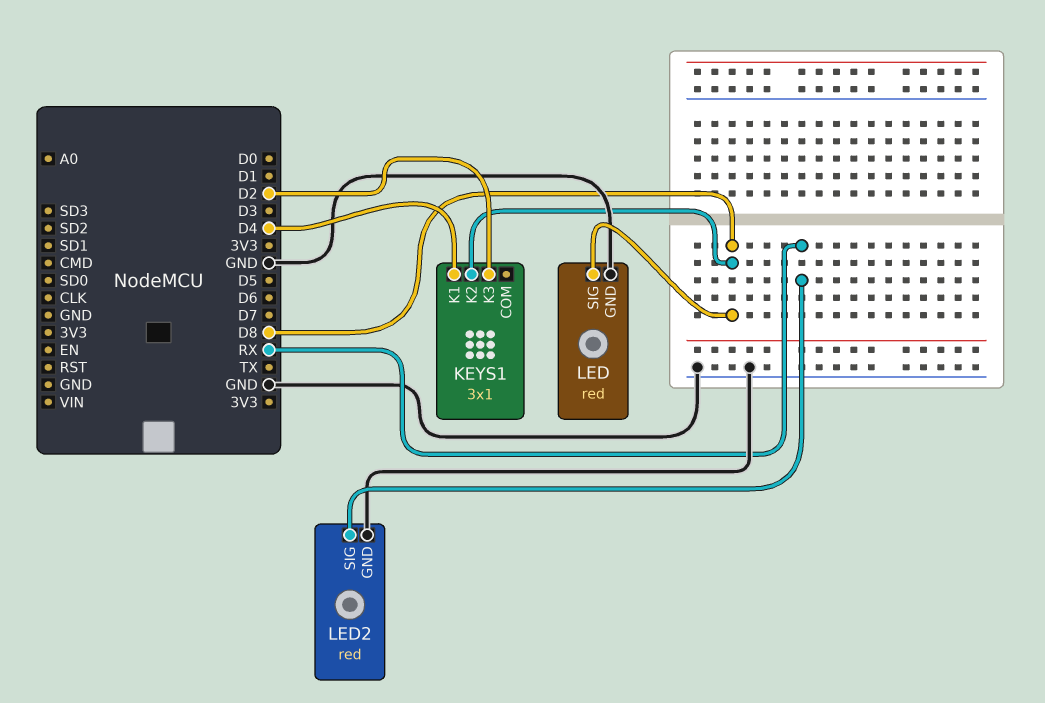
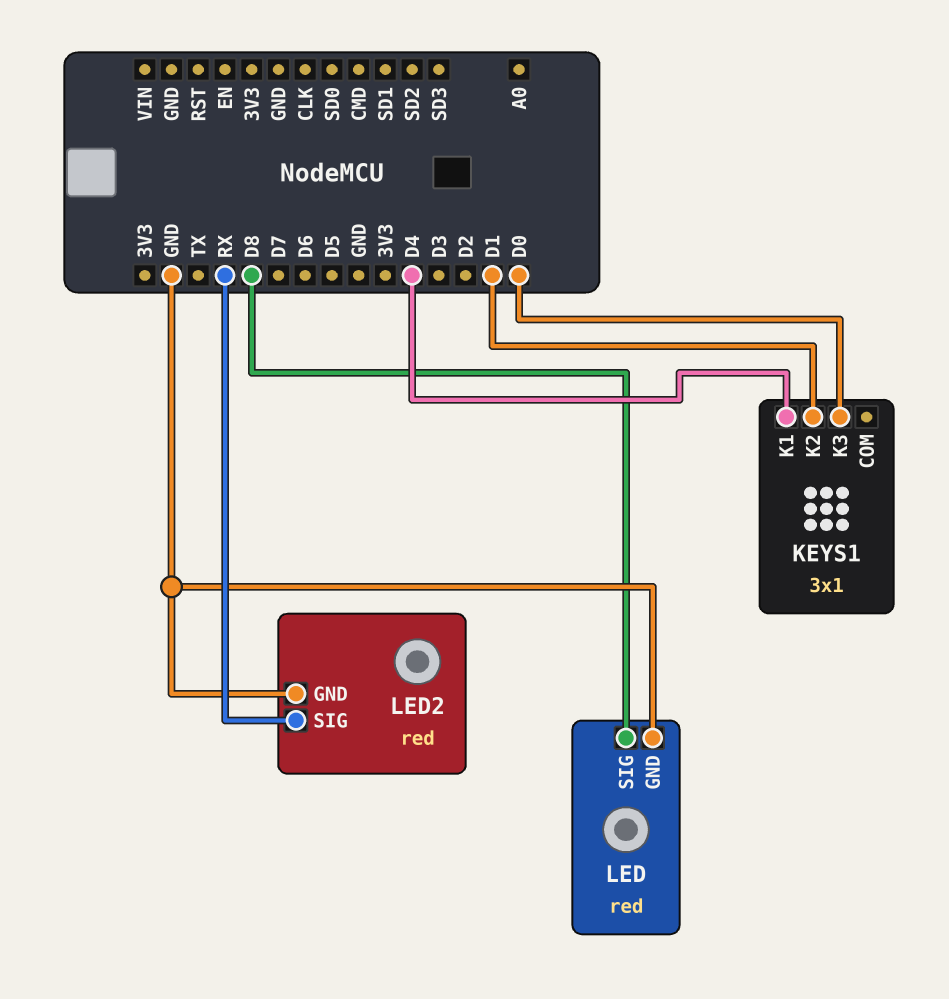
KEYS1 pin K2: D8 -> D1
KEYS1 pin K3: D2 -> D0

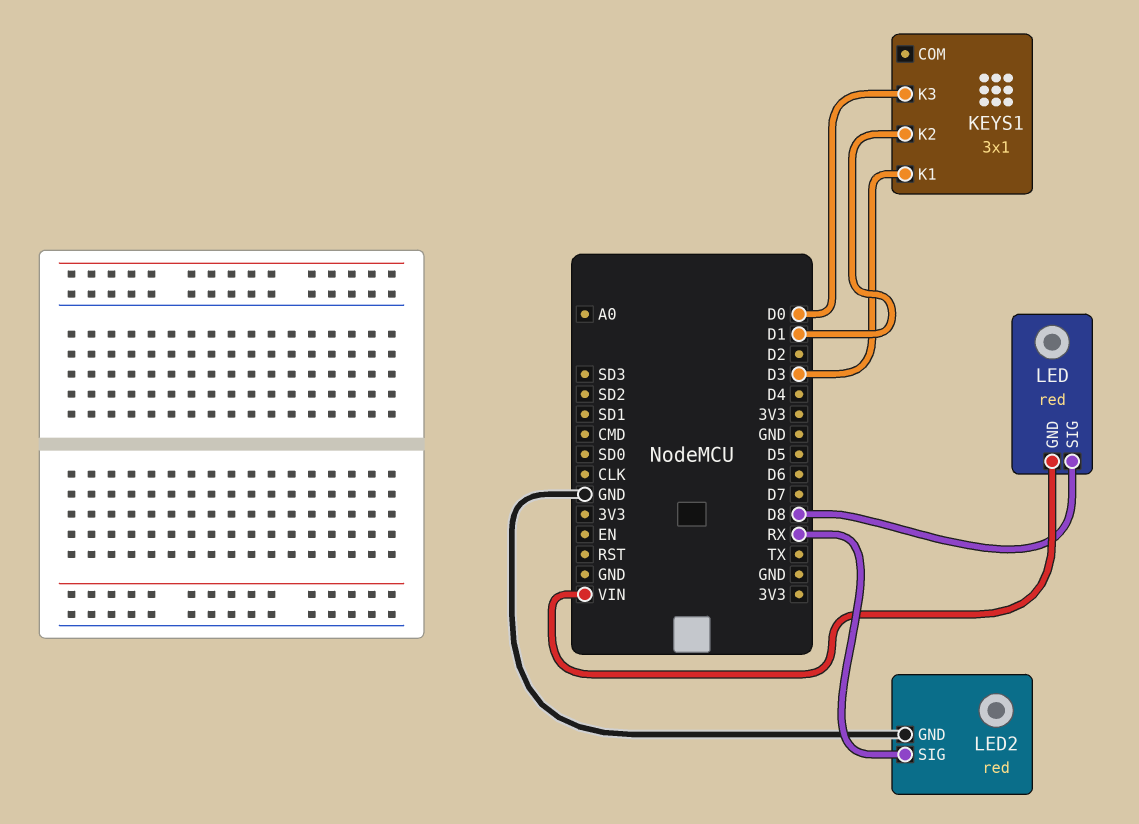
KEYS1 pin K1: D4 -> D3
LED pin GND: GND -> VIN

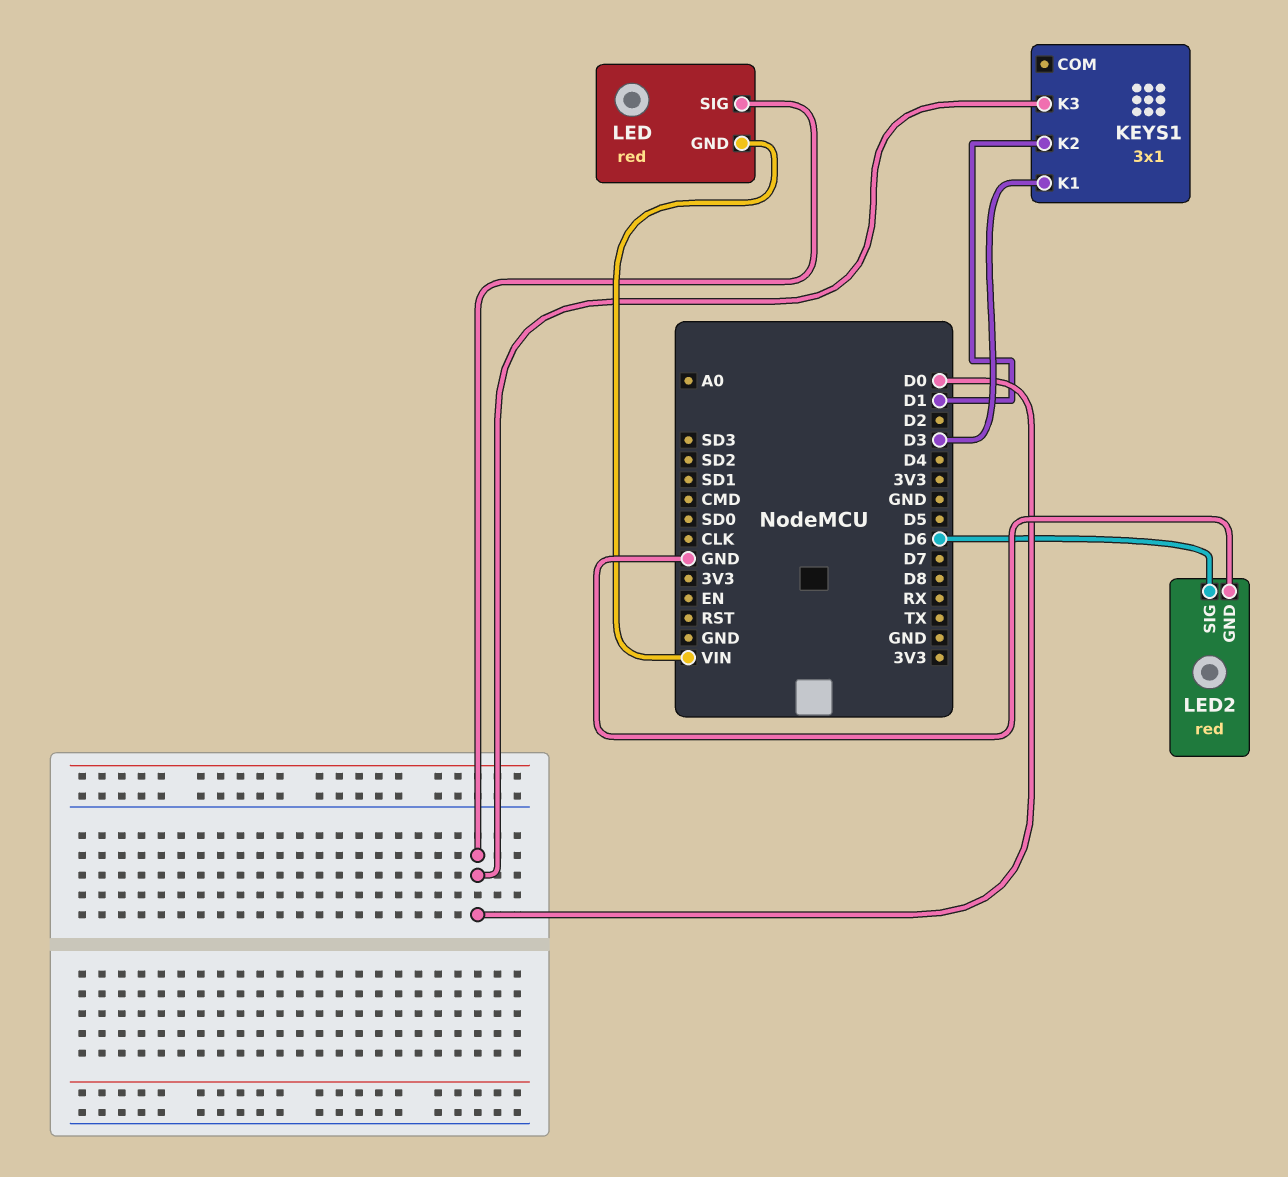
LED pin SIG: D8 -> D0
LED2 pin SIG: RX -> D6

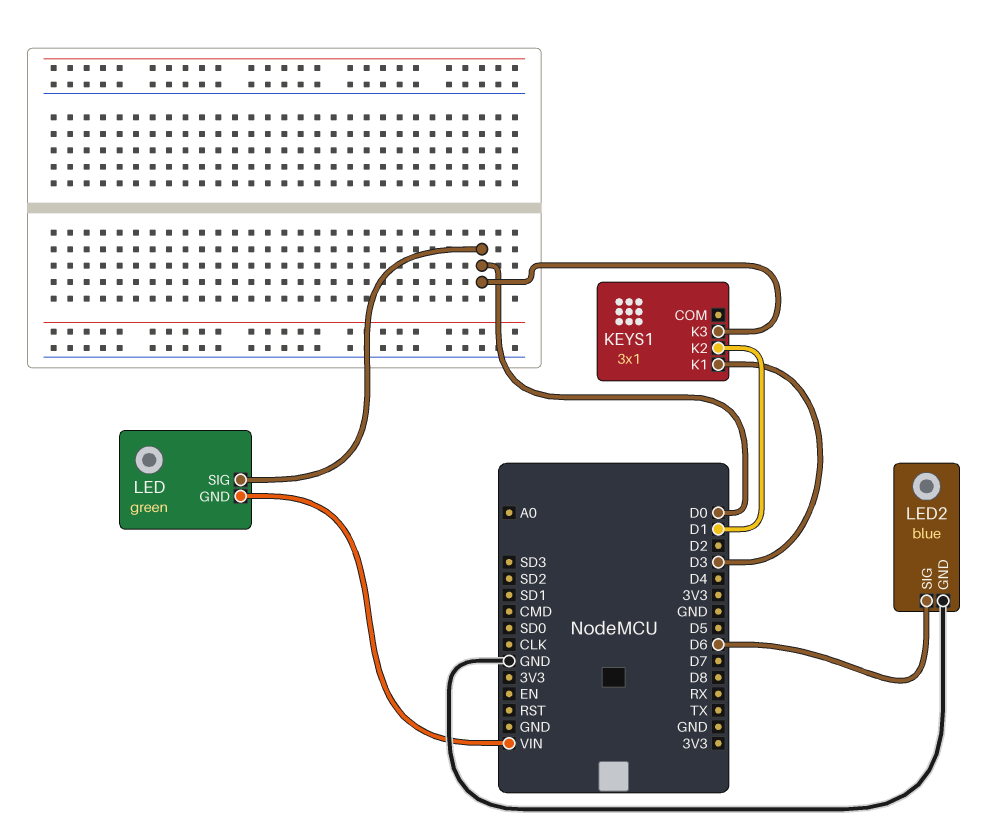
LED: red -> green
LED2: red -> blue

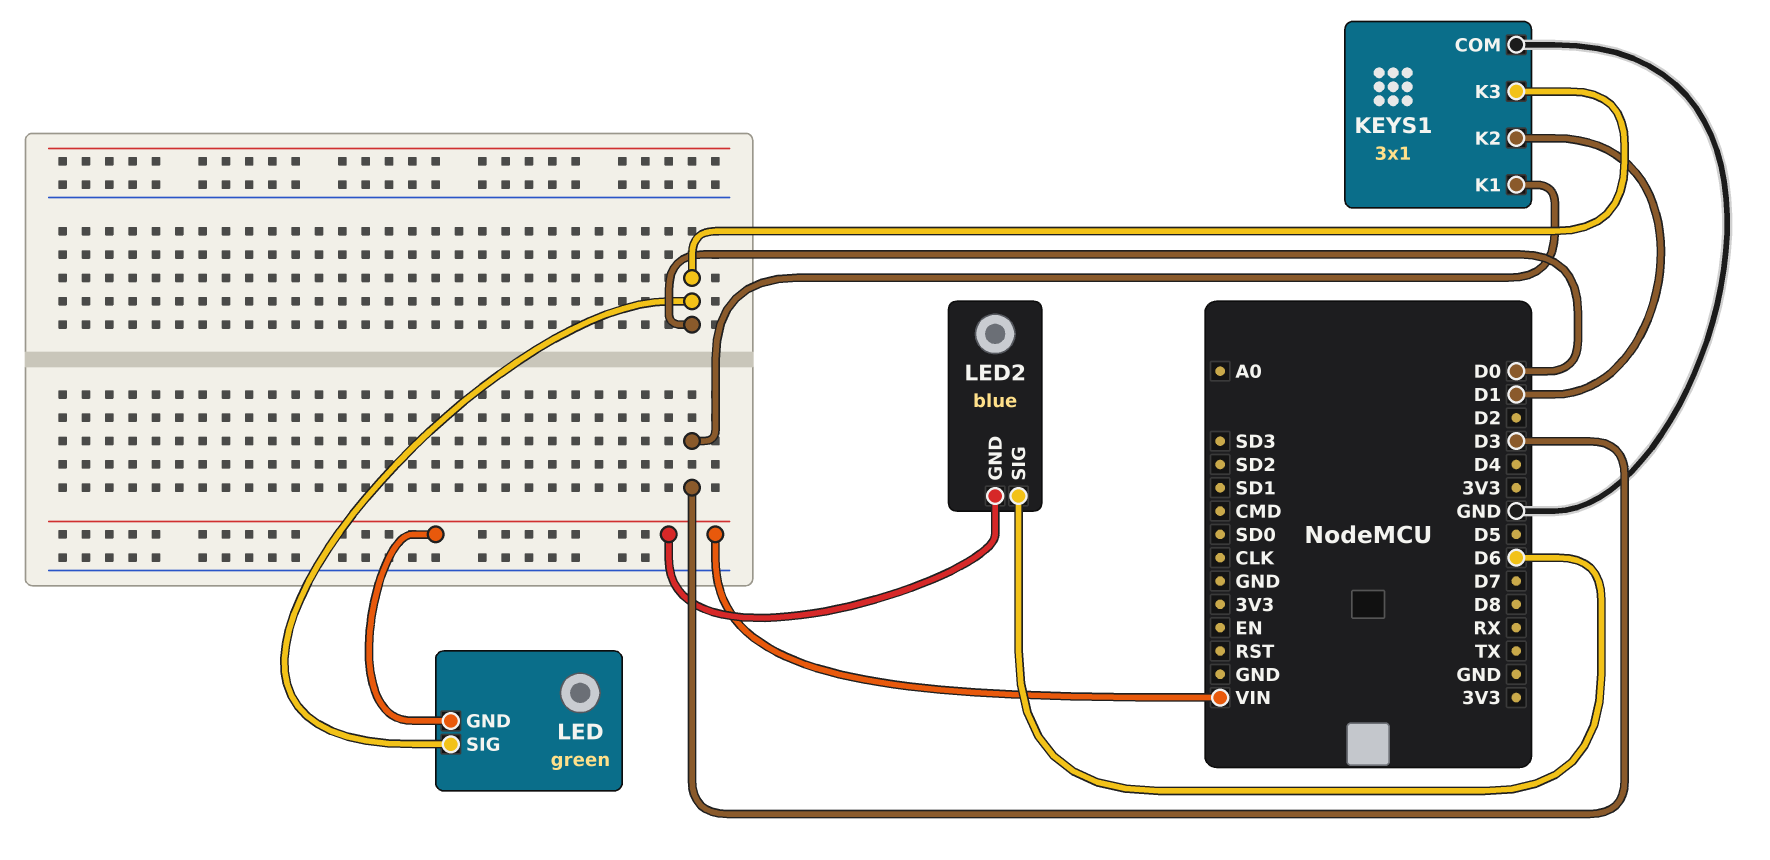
KEYS1 pin COM: none -> GND
LED2 pin GND: GND -> VIN

